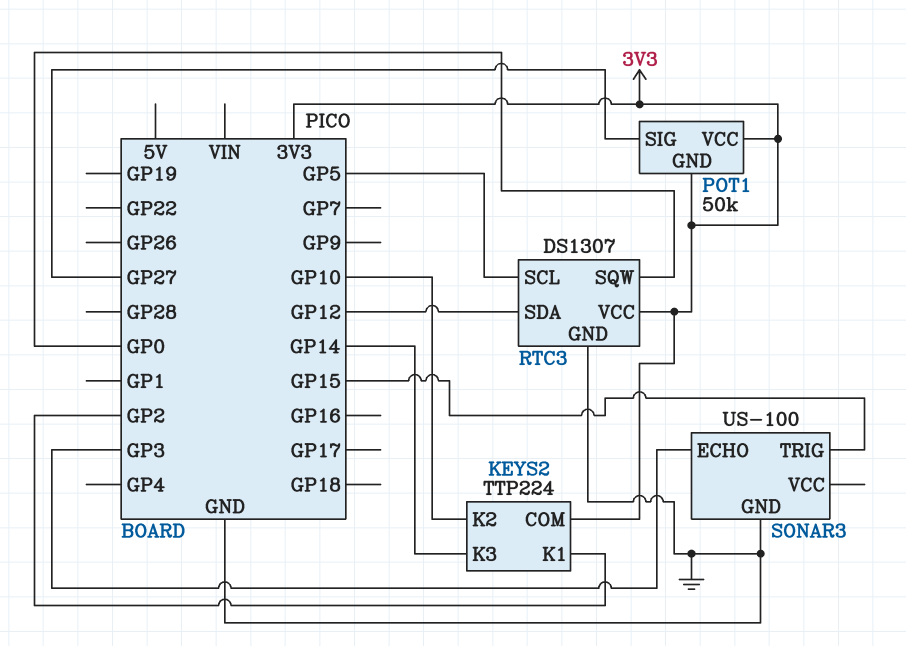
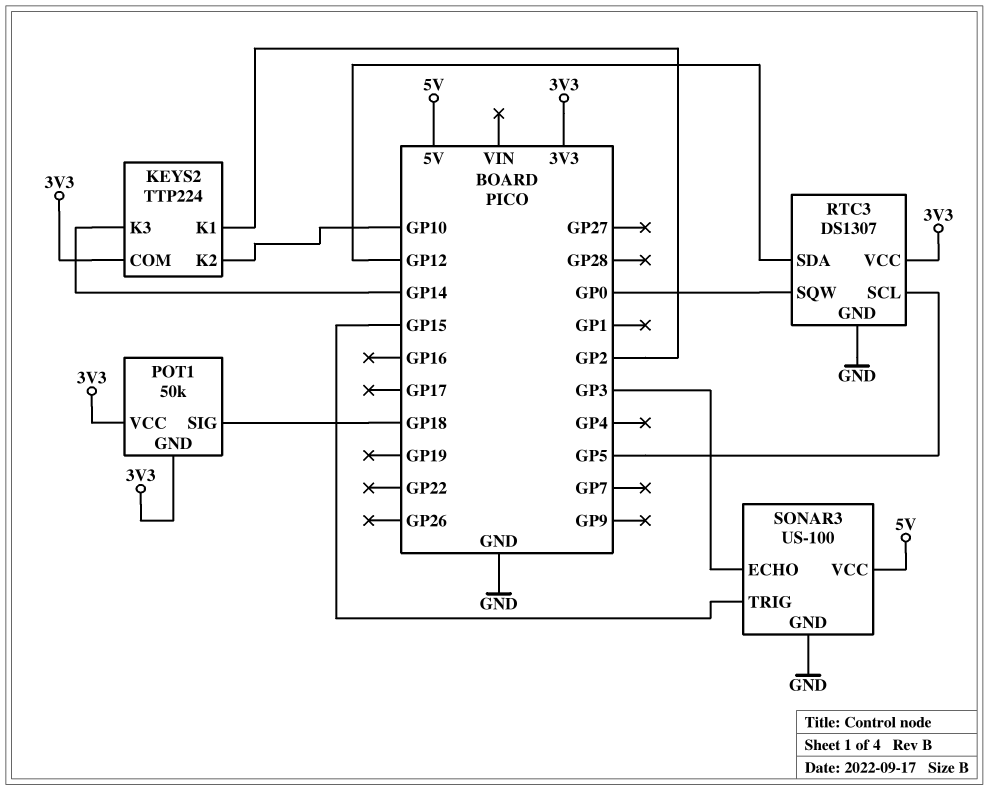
POT1 pin SIG: GP27 -> GP18
SONAR3 pin VCC: none -> 5V

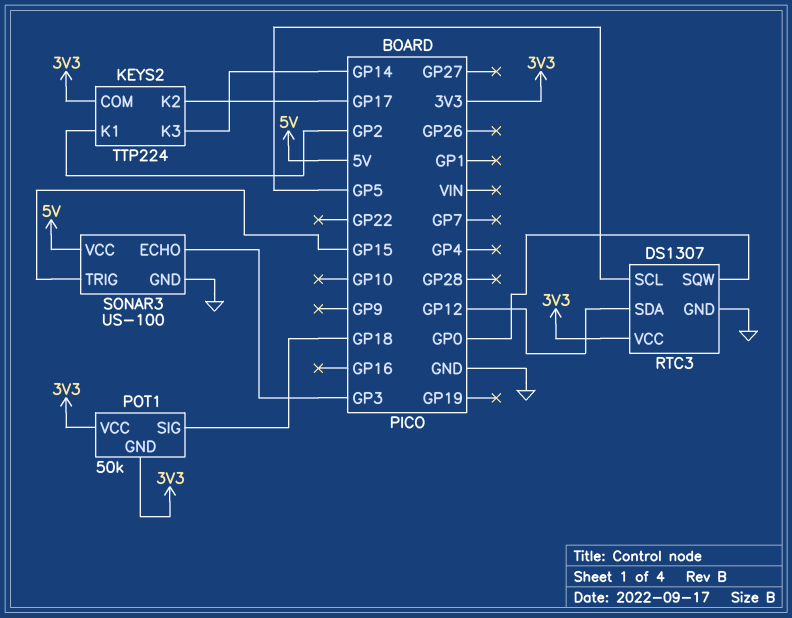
KEYS2 pin K2: GP10 -> GP17

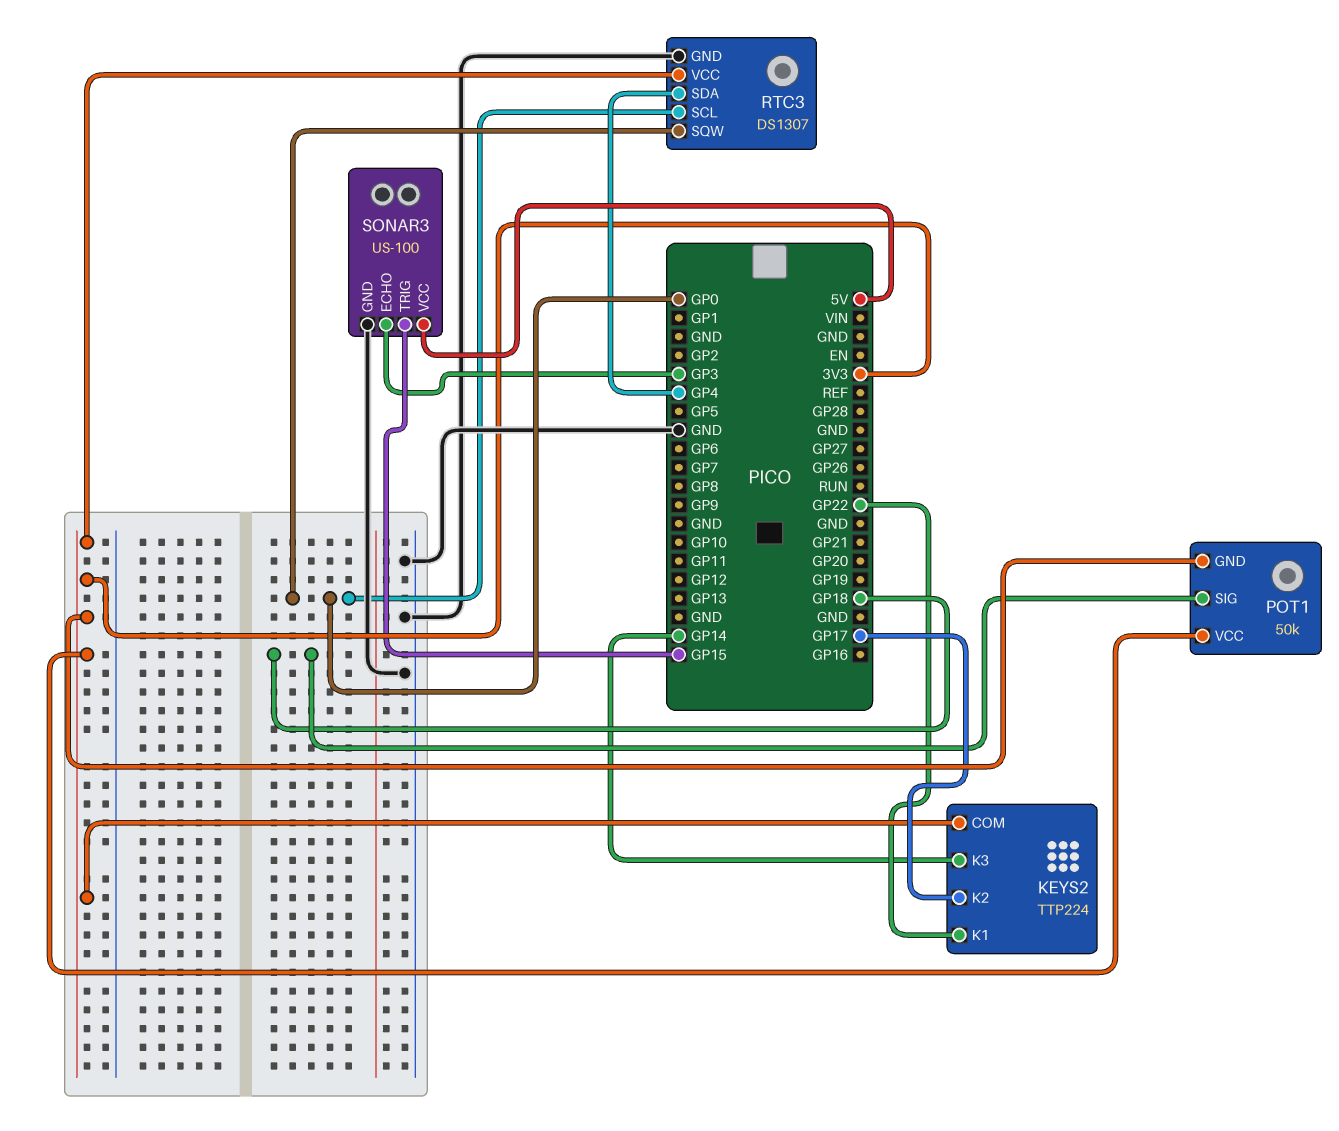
KEYS2 pin K1: GP2 -> GP22
RTC3 pin SCL: GP5 -> GP0
RTC3 pin SDA: GP12 -> GP4

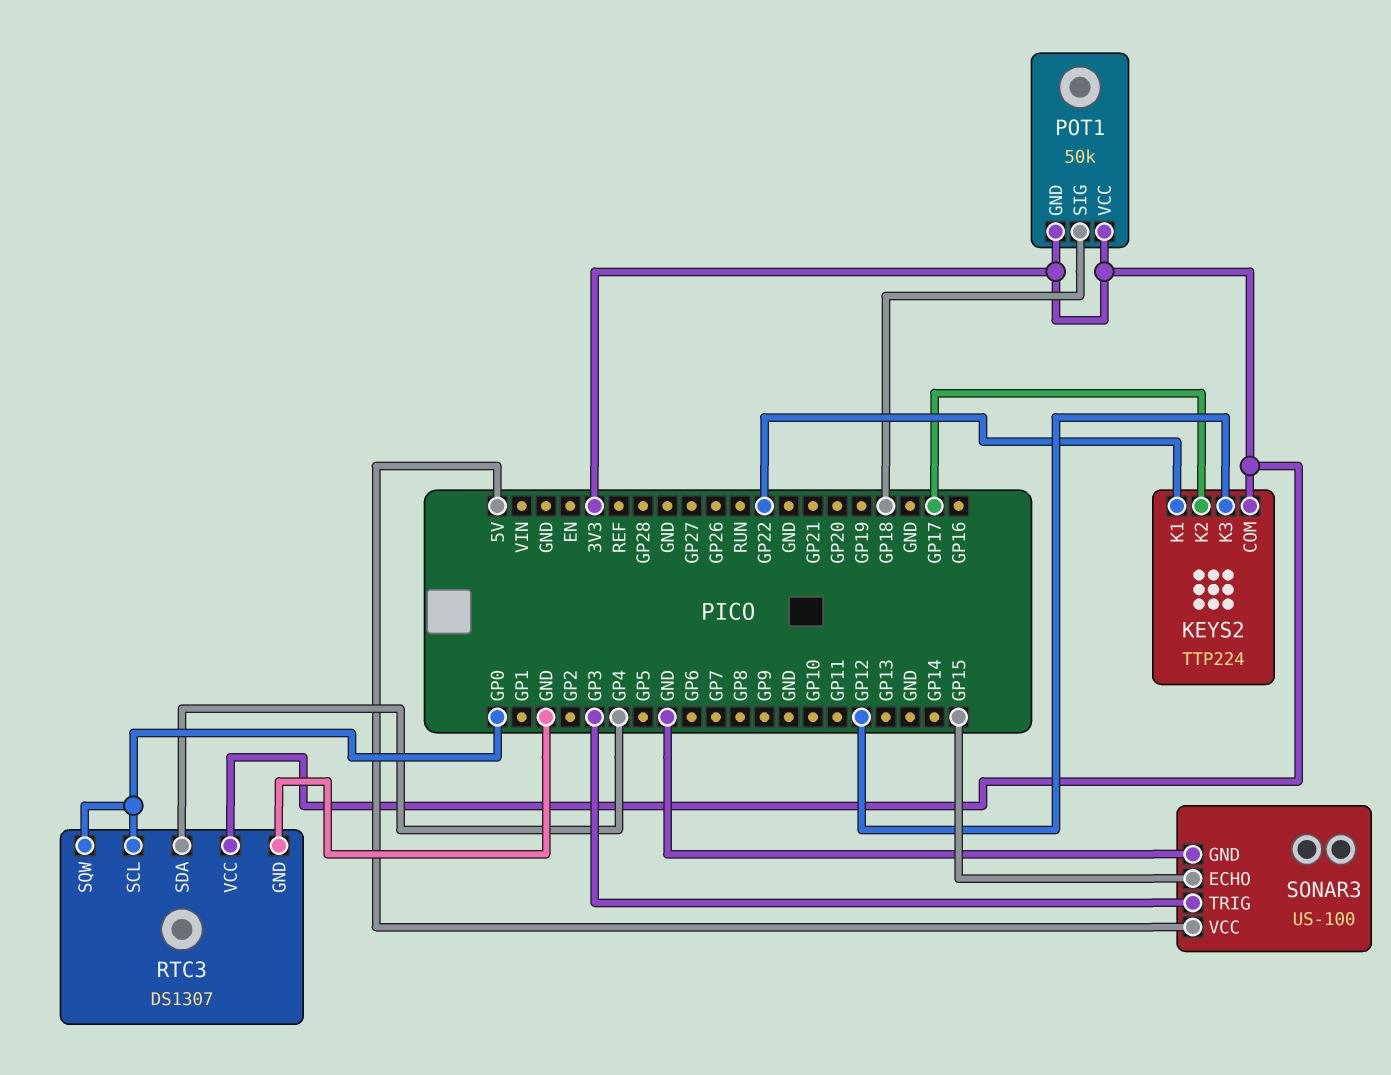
KEYS2 pin K3: GP14 -> GP12
SONAR3 pin ECHO: GP3 -> GP15
SONAR3 pin TRIG: GP15 -> GP3

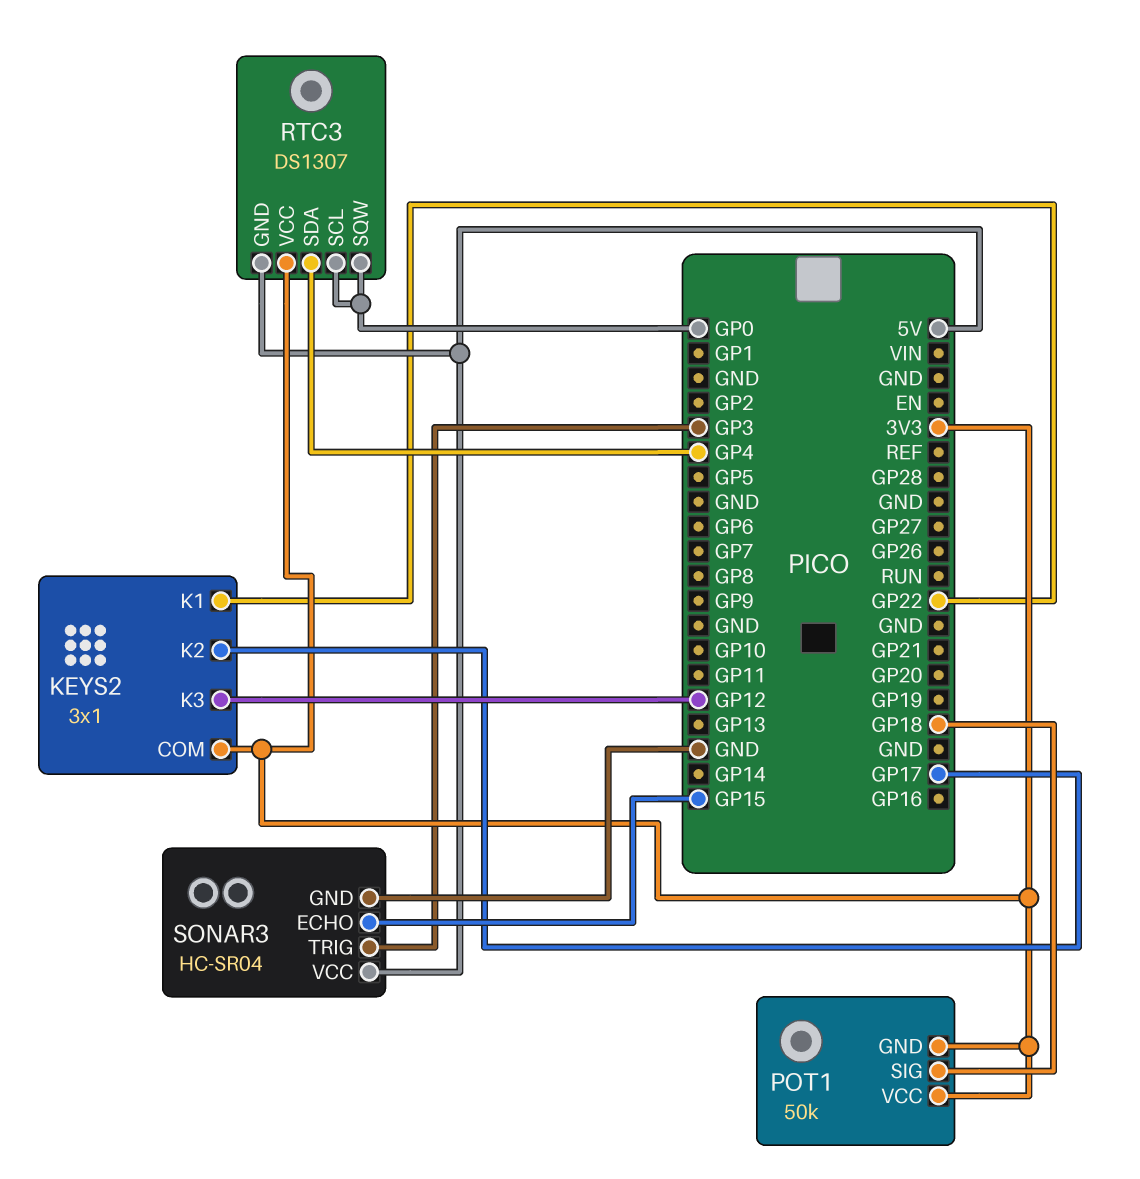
KEYS2: TTP224 -> 3x1
RTC3 pin GND: GND -> 5V
SONAR3: US-100 -> HC-SR04

